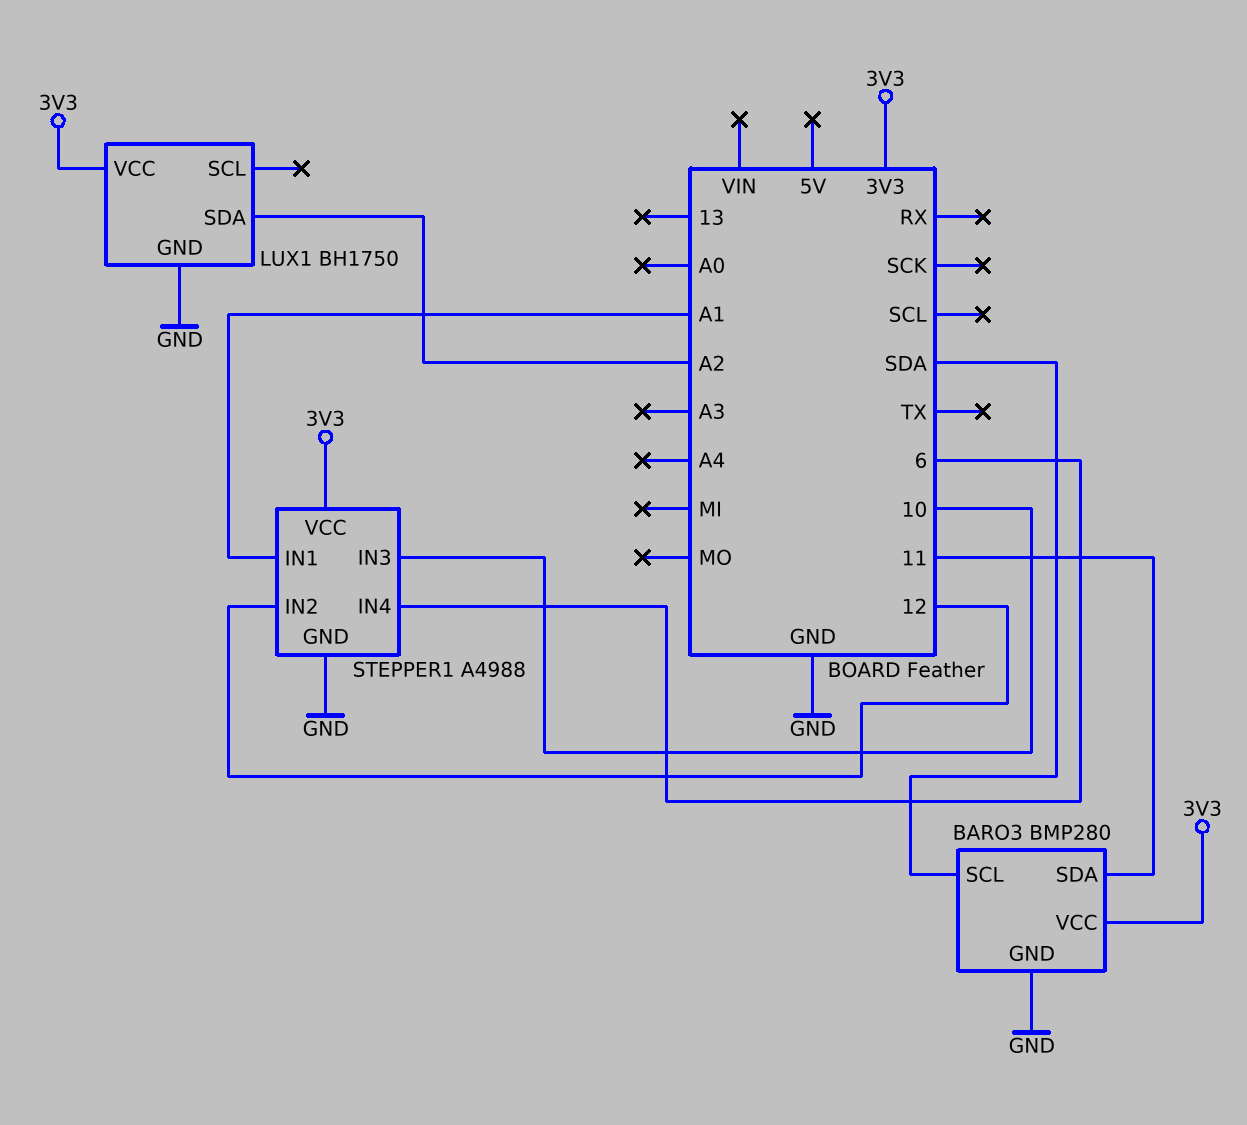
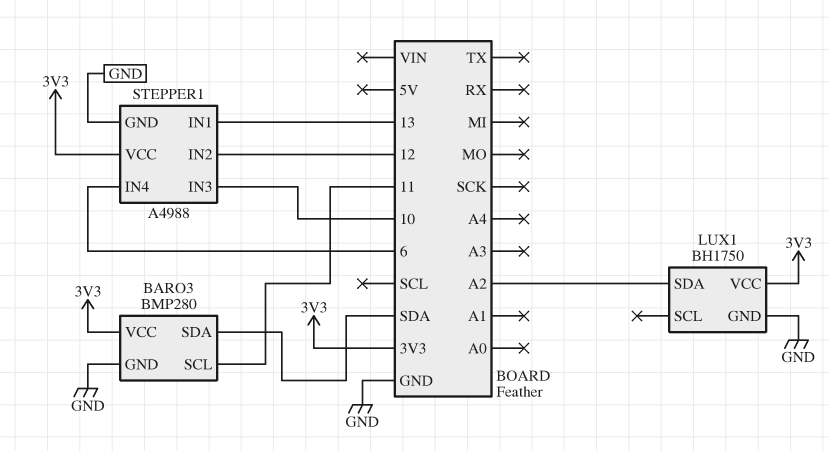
BARO3 pin SCL: SDA -> 11
BARO3 pin SDA: 11 -> SDA
STEPPER1 pin IN1: A1 -> 13

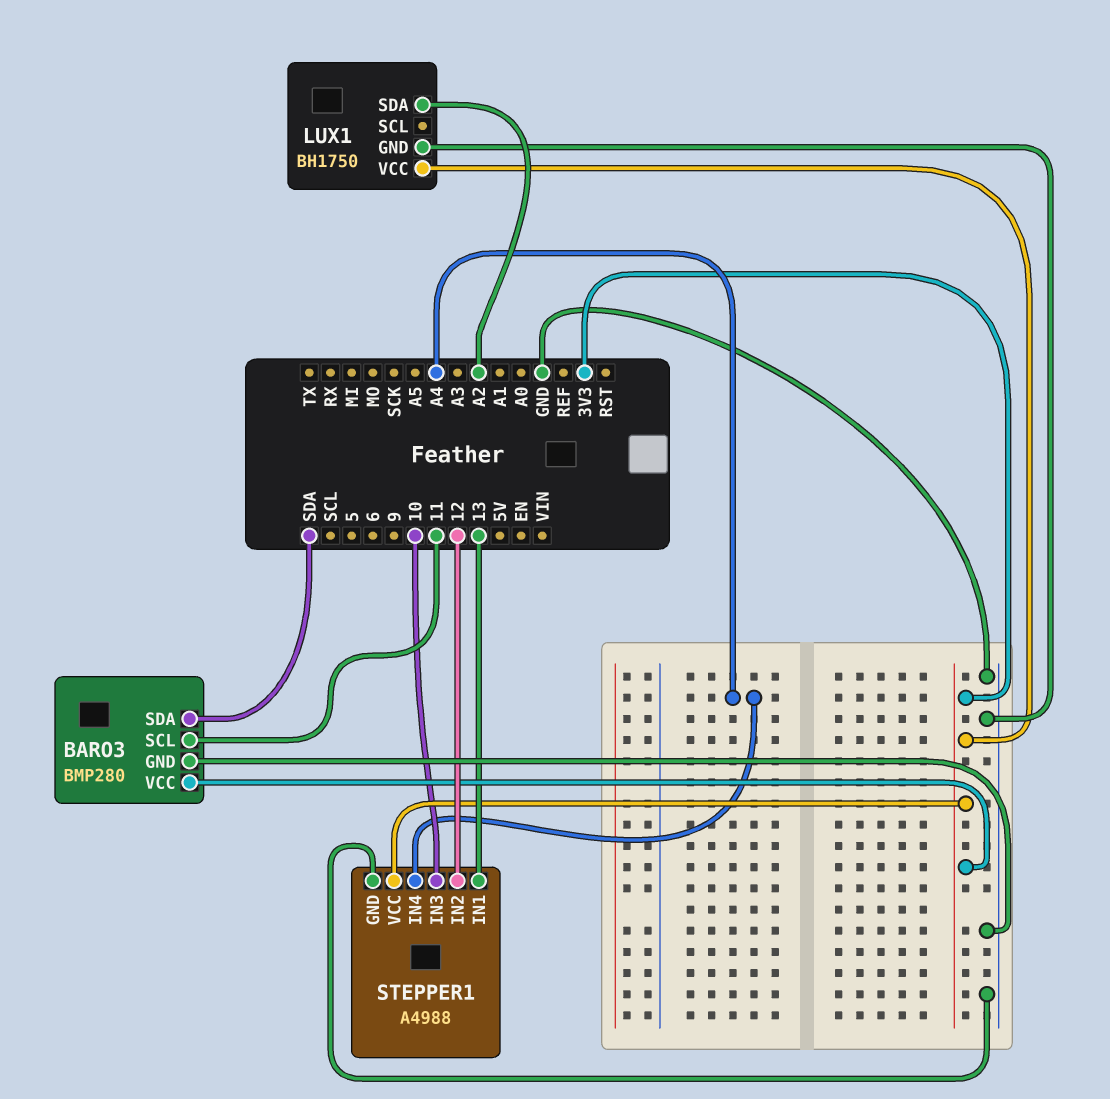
STEPPER1 pin IN4: 6 -> A4

